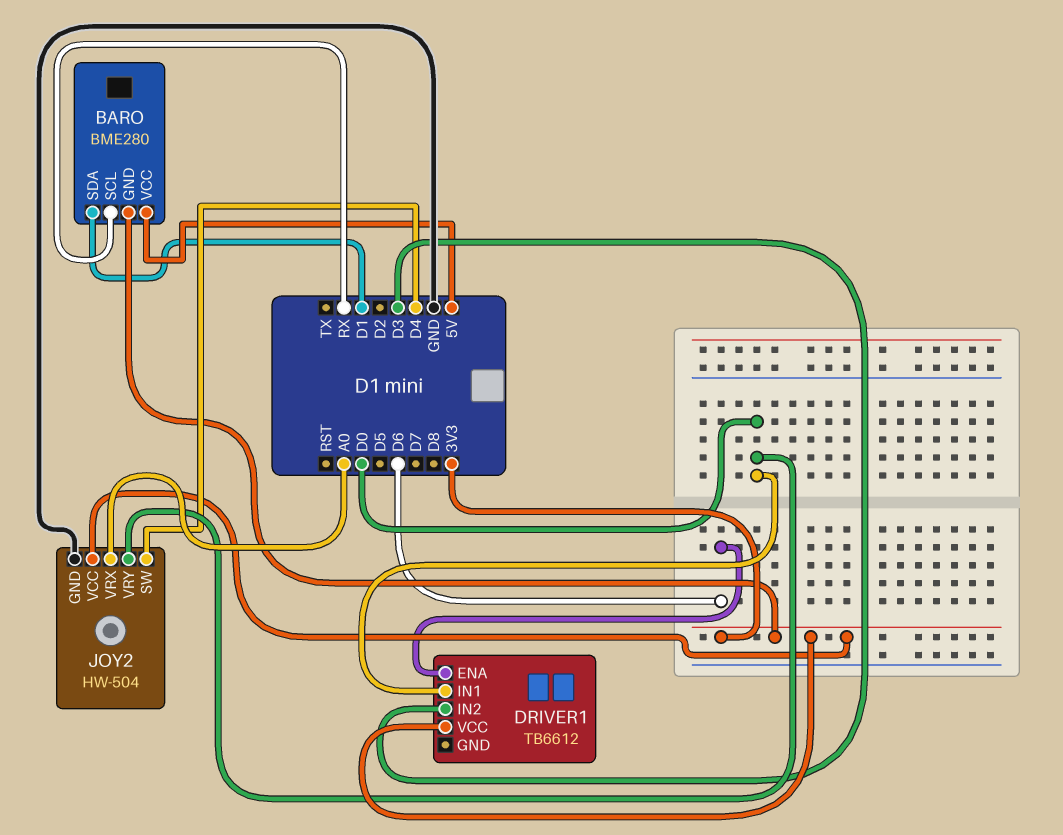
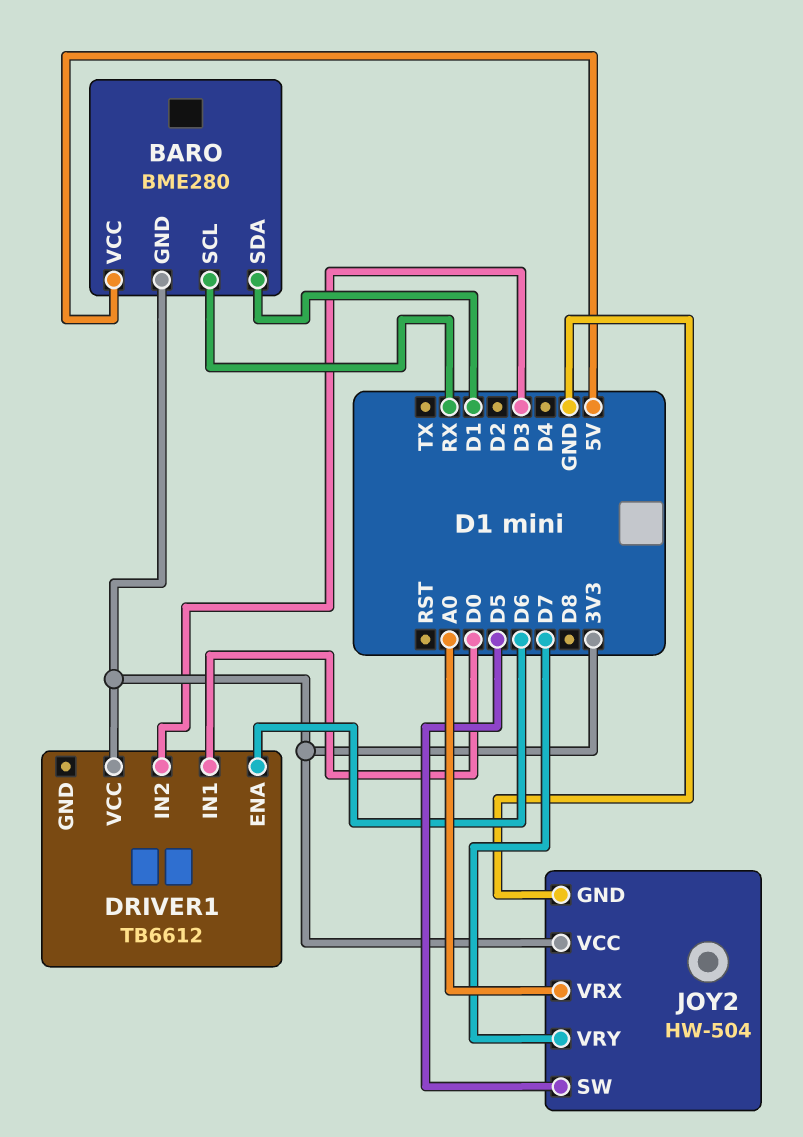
JOY2 pin SW: D4 -> D5
JOY2 pin VRY: D0 -> D7

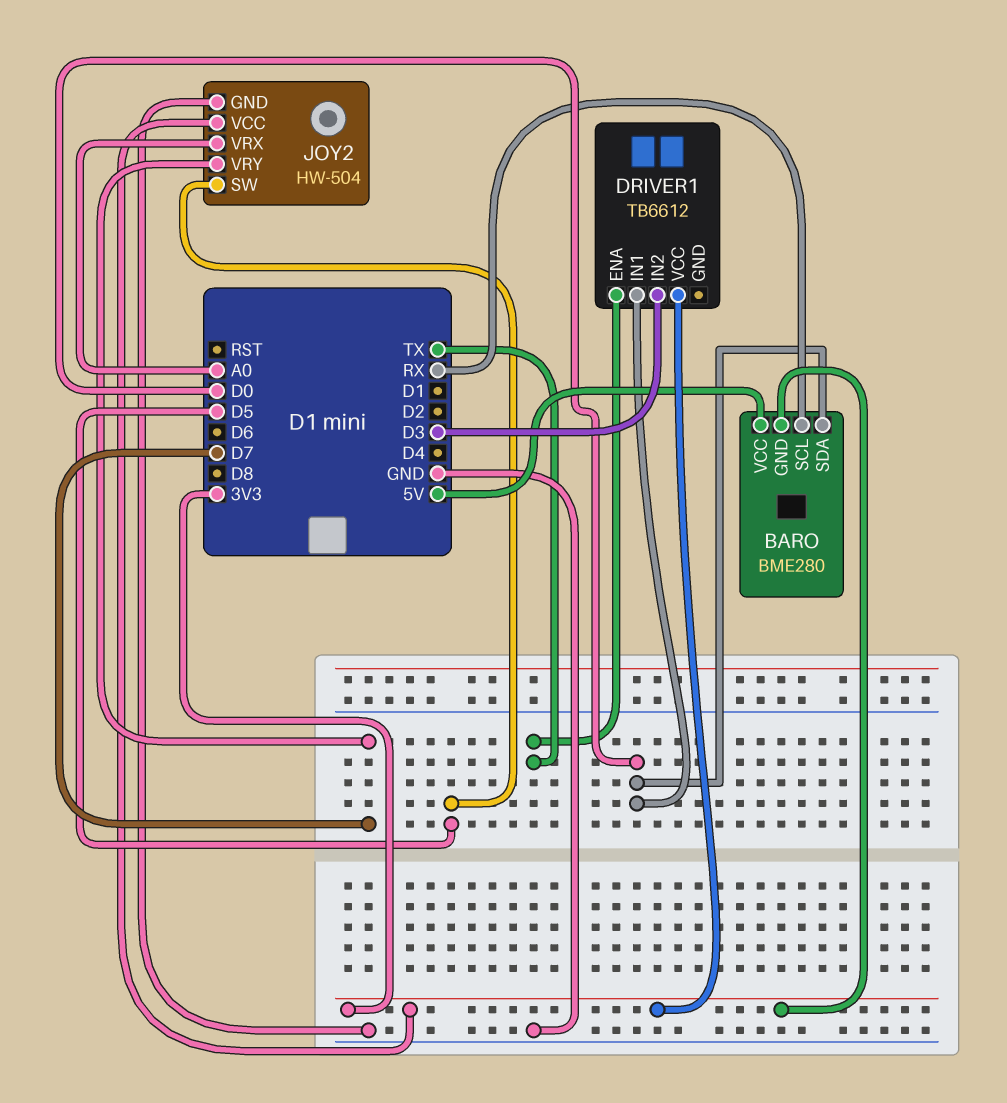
BARO pin SDA: D1 -> D0
DRIVER1 pin ENA: D6 -> TX

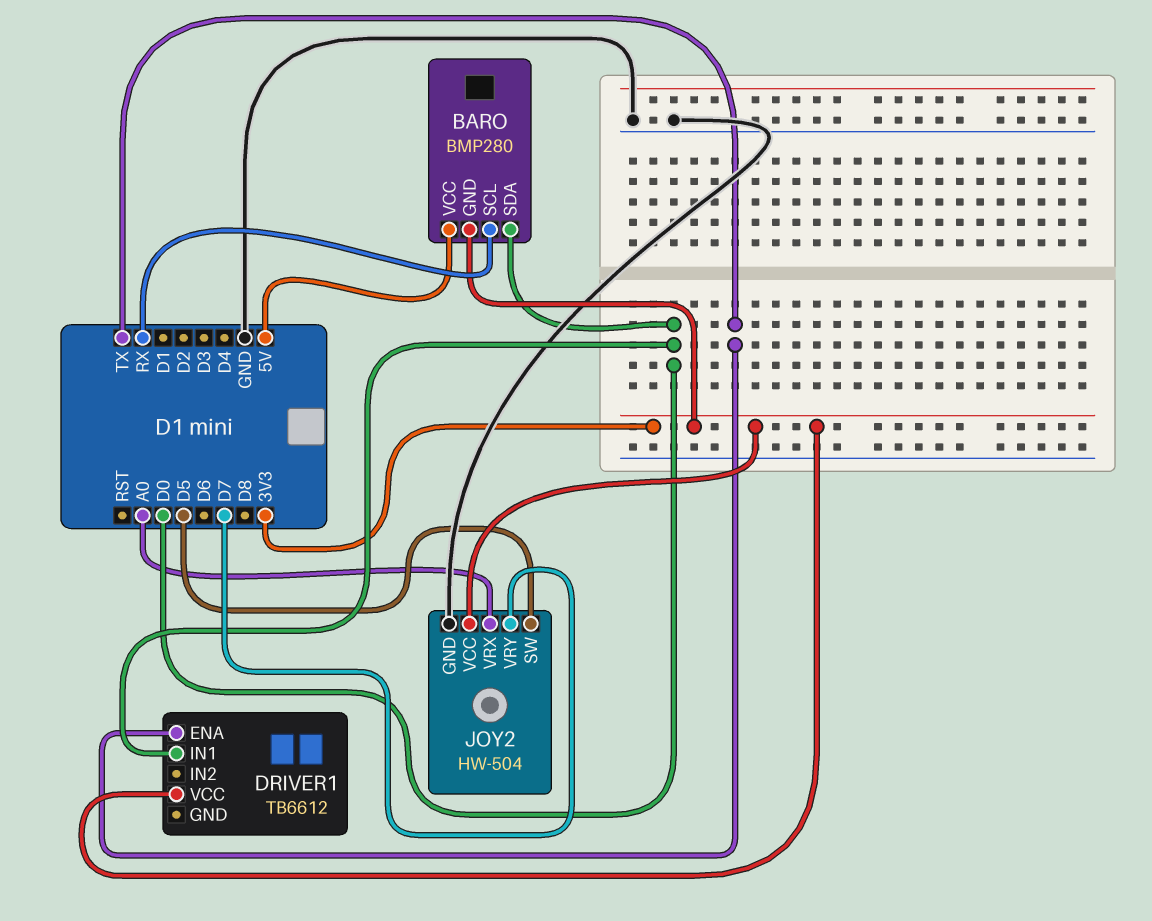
BARO: BME280 -> BMP280
DRIVER1 pin IN2: D3 -> none

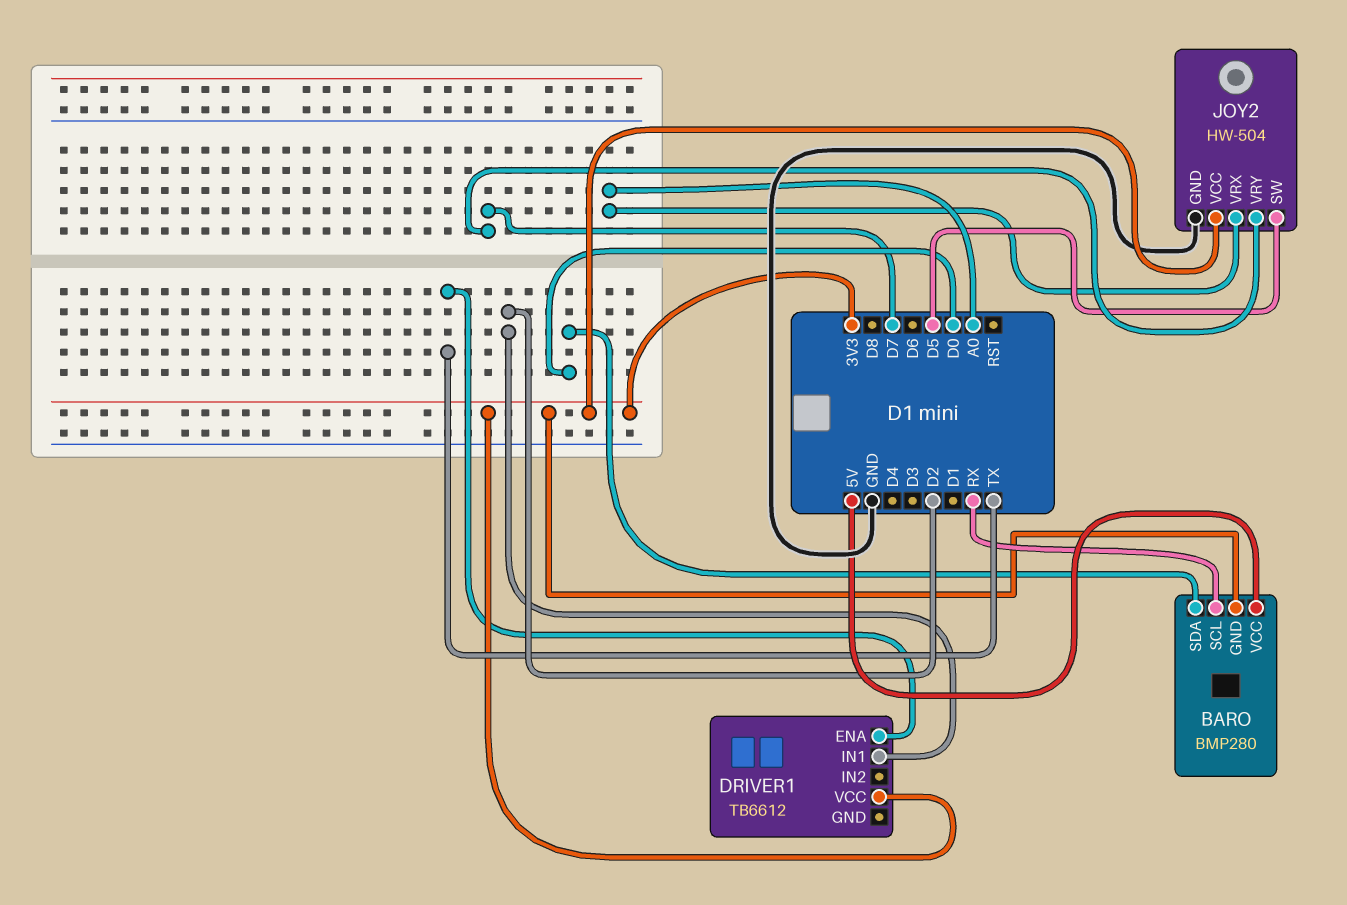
DRIVER1 pin IN1: D0 -> D2

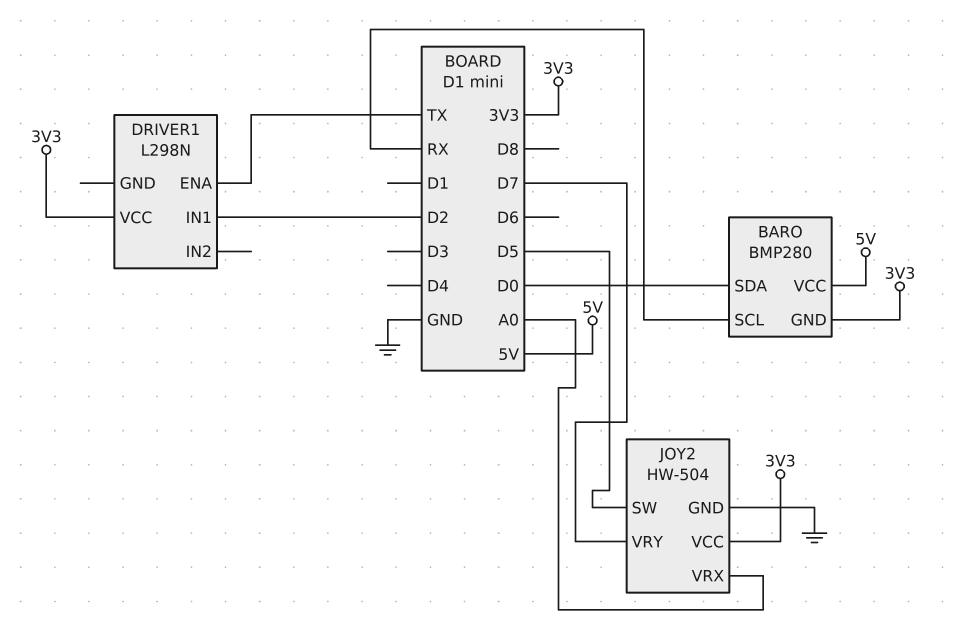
DRIVER1: TB6612 -> L298N

